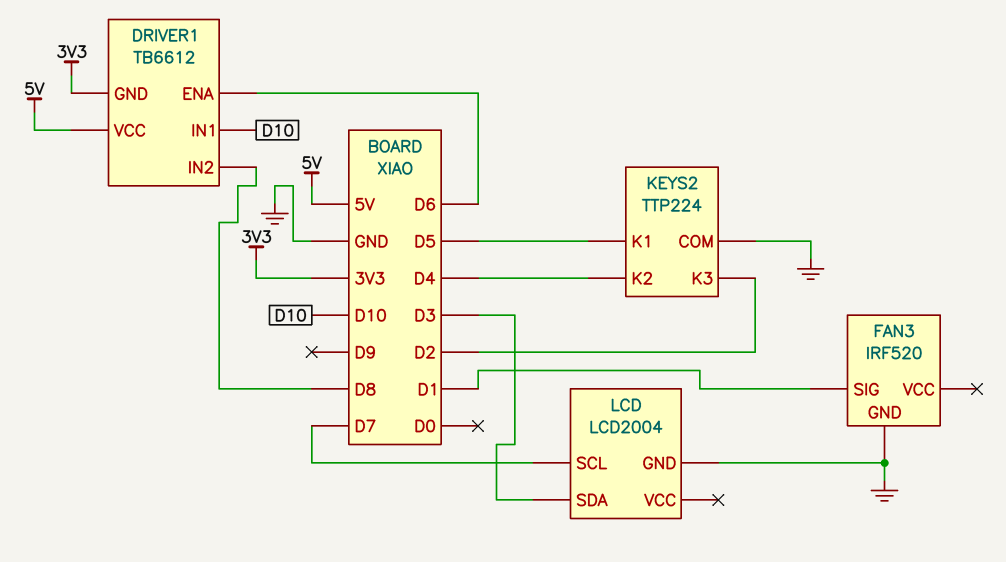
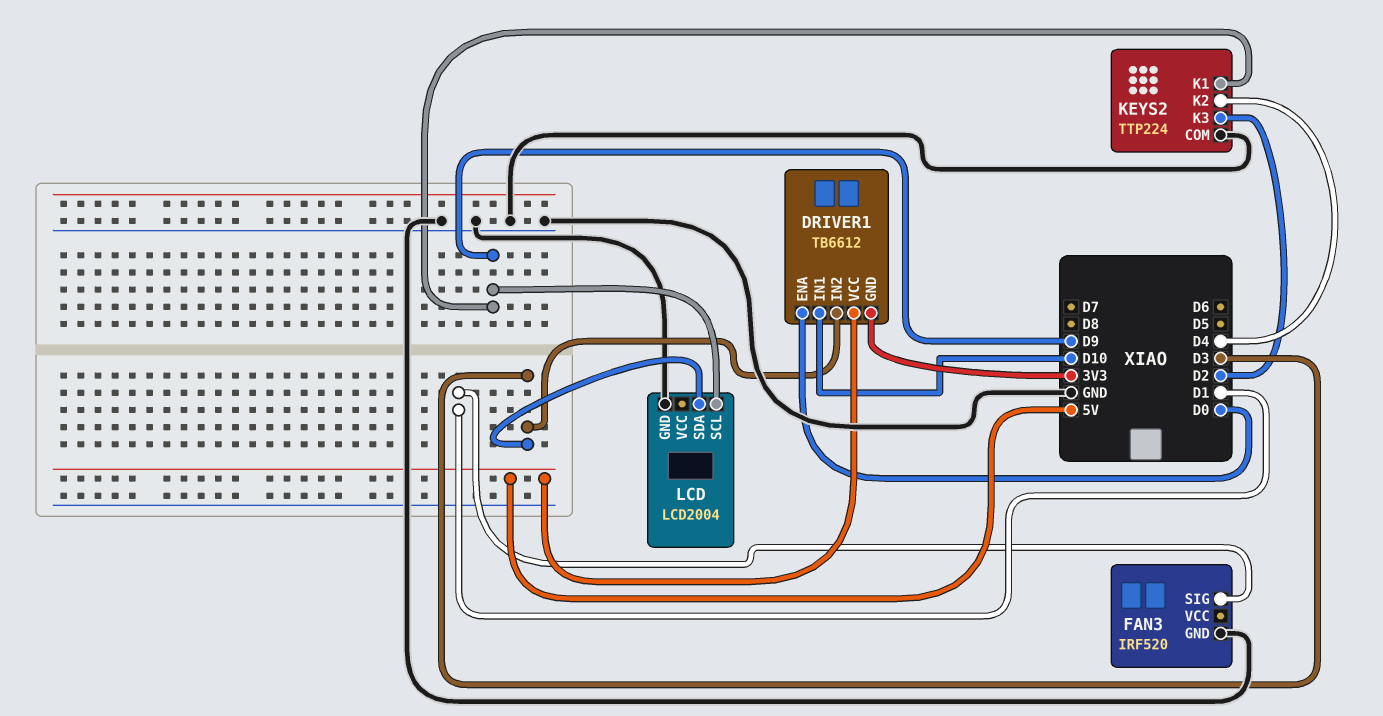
DRIVER1 pin ENA: D6 -> D0
DRIVER1 pin IN2: D8 -> D3
KEYS2 pin K1: D5 -> D9
LCD pin SCL: D7 -> D9

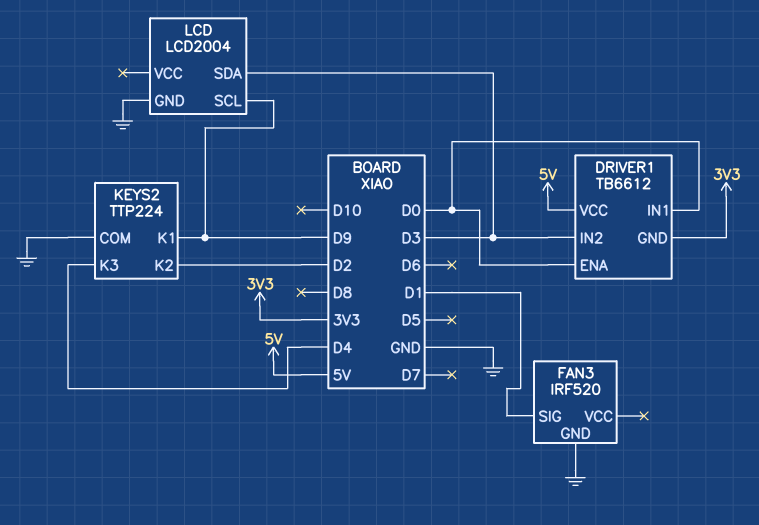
DRIVER1 pin IN1: D10 -> D0
KEYS2 pin K2: D4 -> D2
KEYS2 pin K3: D2 -> D4

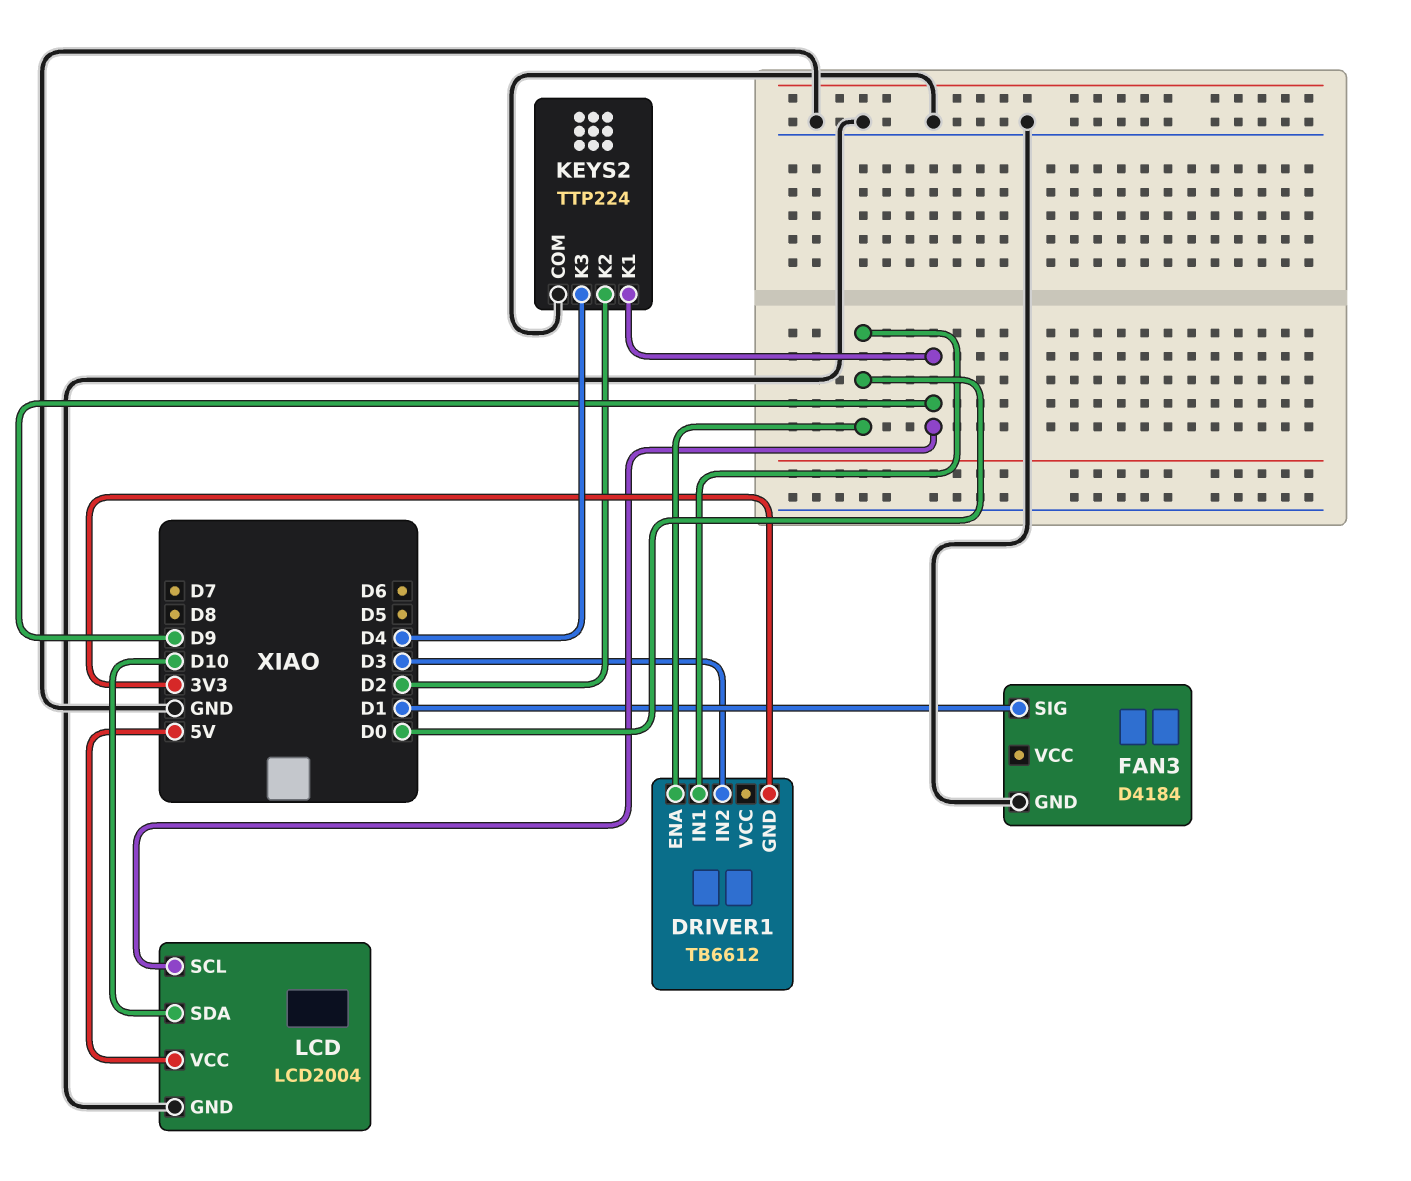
DRIVER1 pin VCC: 5V -> none
FAN3: IRF520 -> D4184
LCD pin SDA: D3 -> D10
LCD pin VCC: none -> 5V

